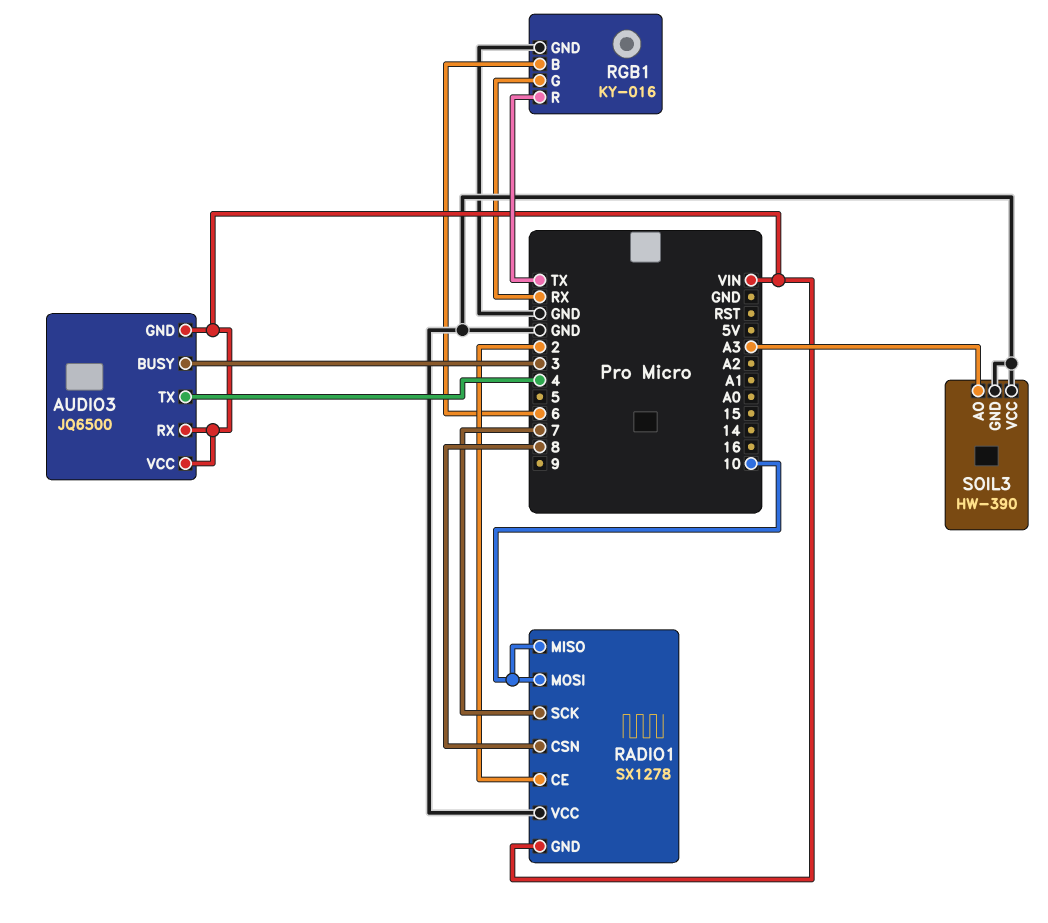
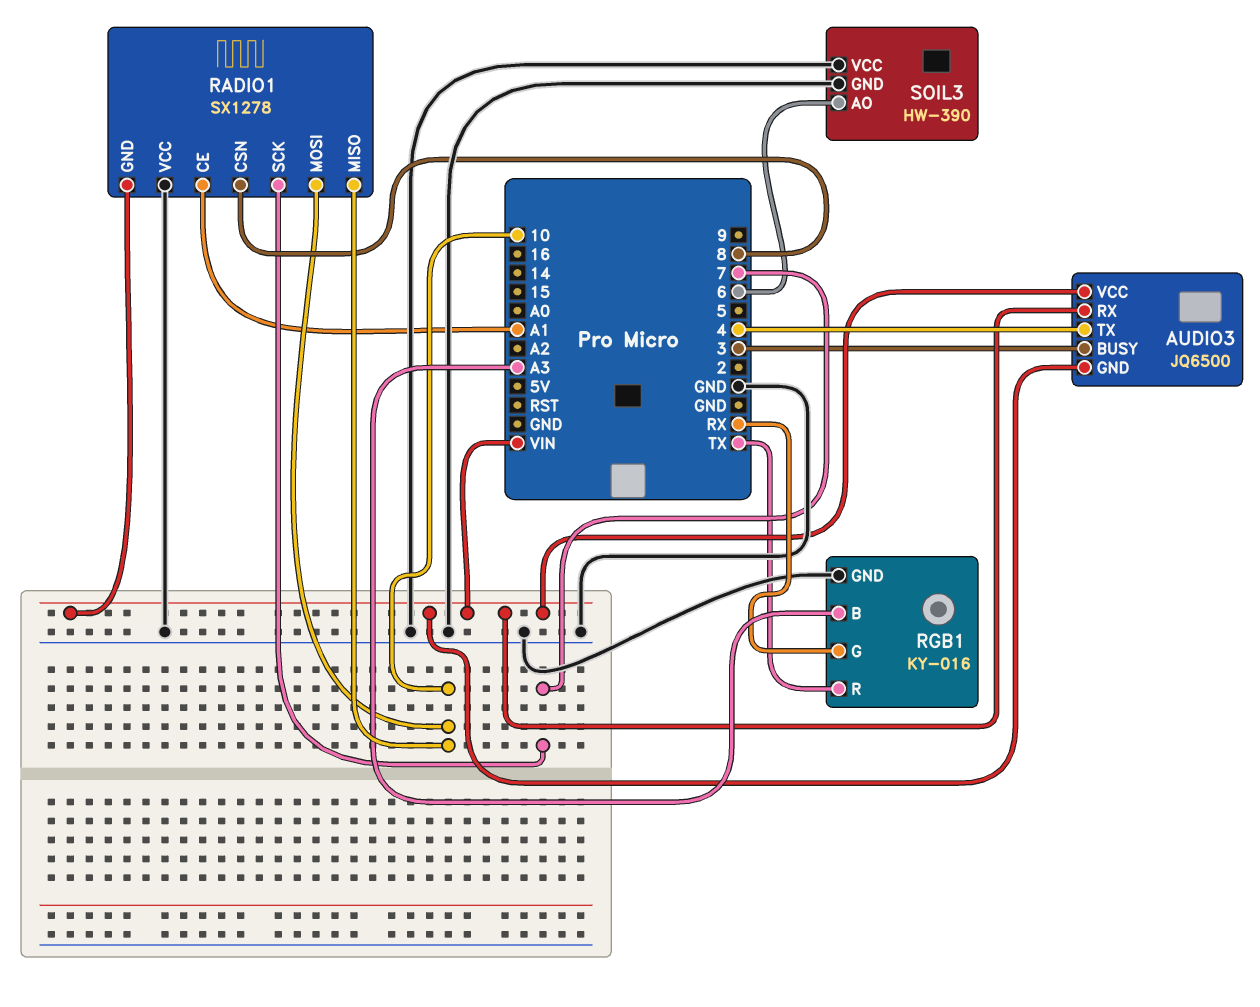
RADIO1 pin CE: 2 -> A1
RGB1 pin B: 6 -> A3
SOIL3 pin AO: A3 -> 6

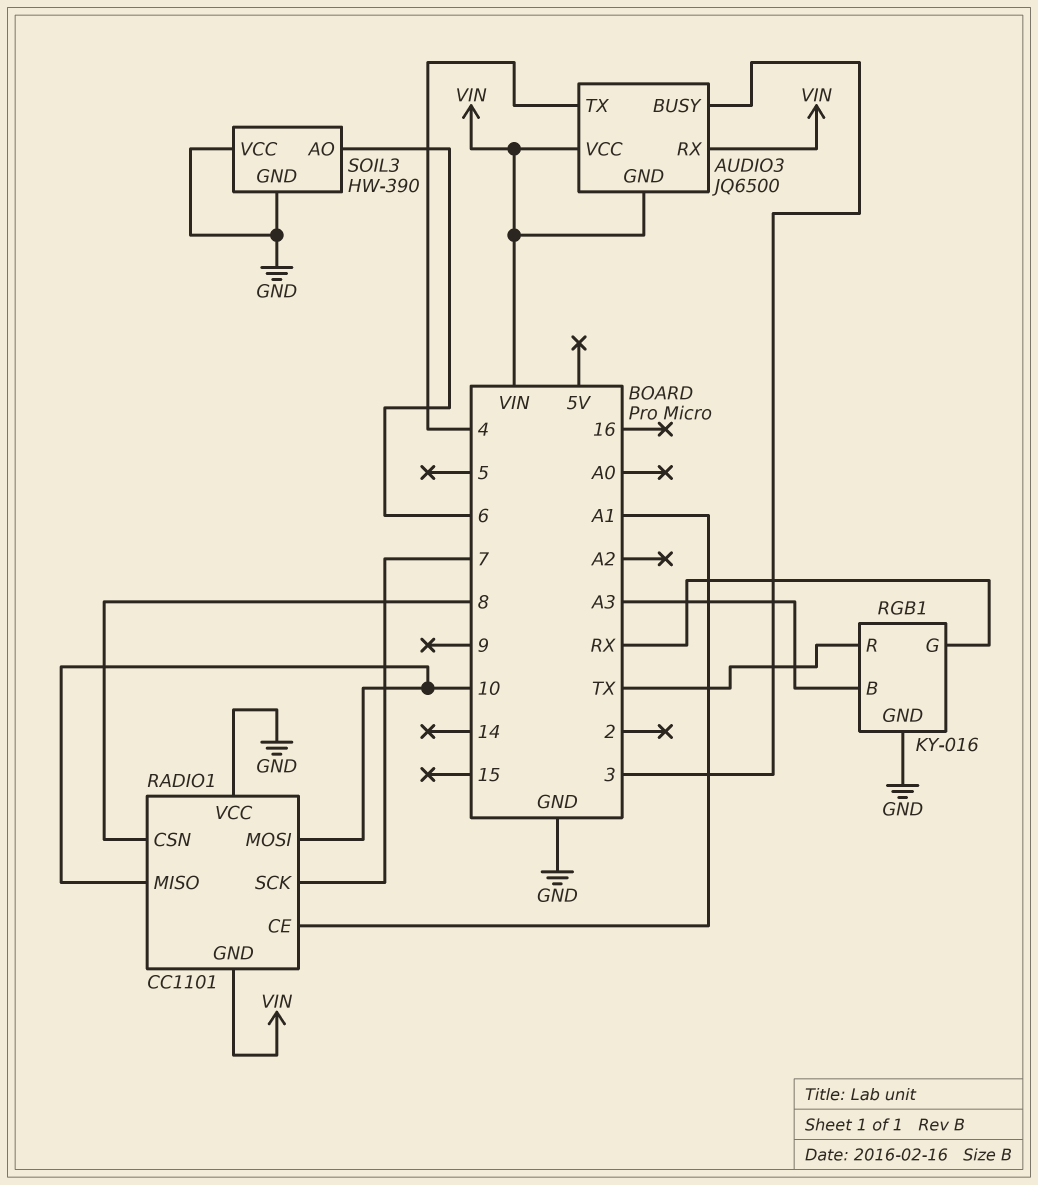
RADIO1: SX1278 -> CC1101

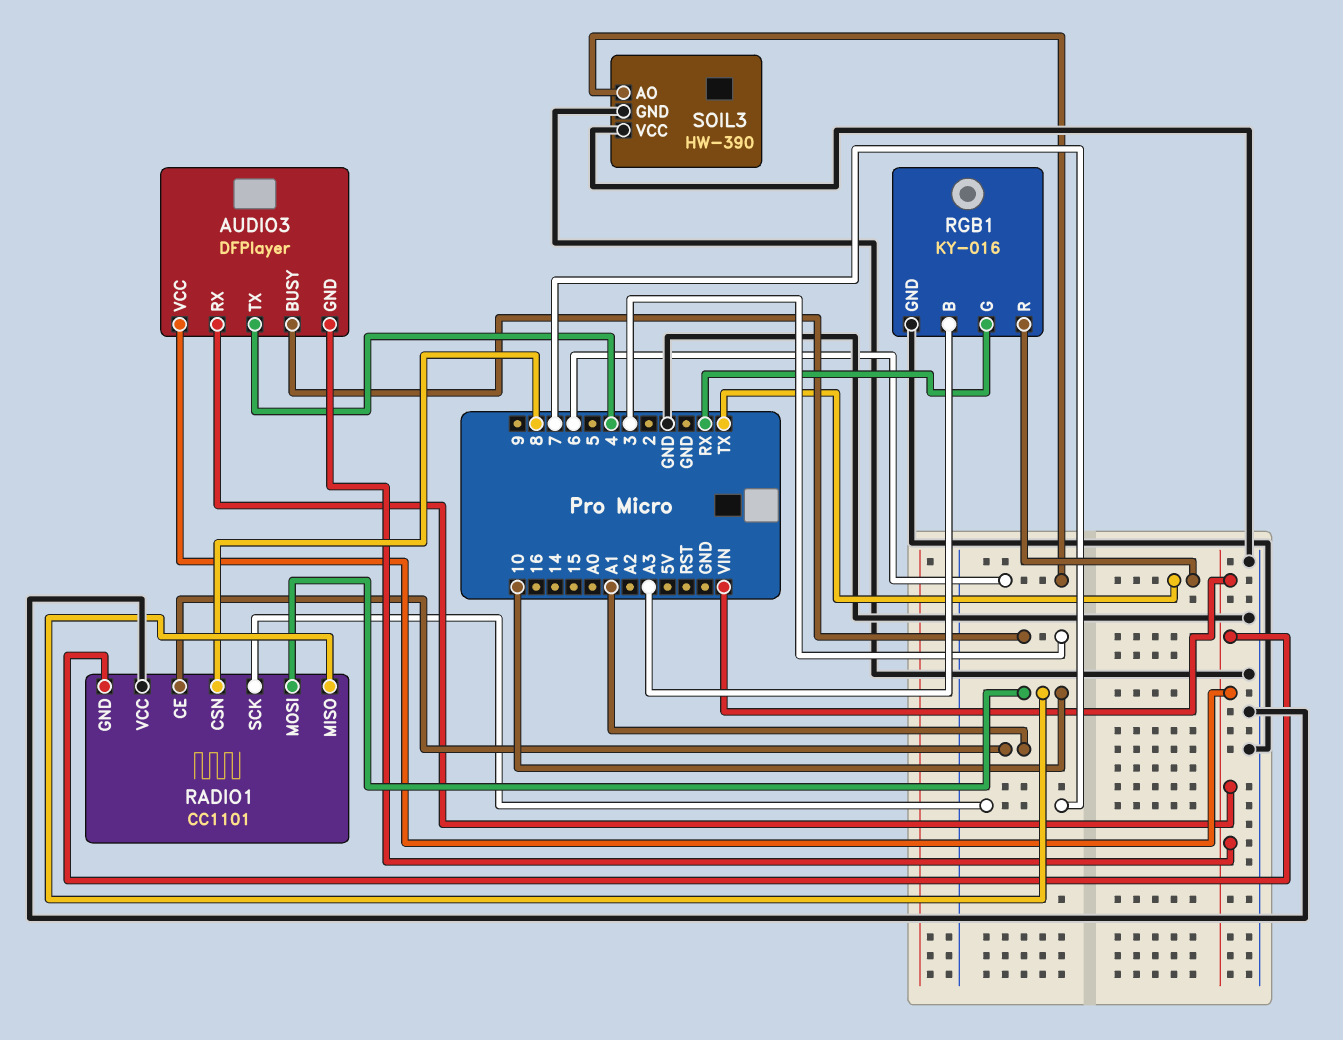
AUDIO3: JQ6500 -> DFPlayer

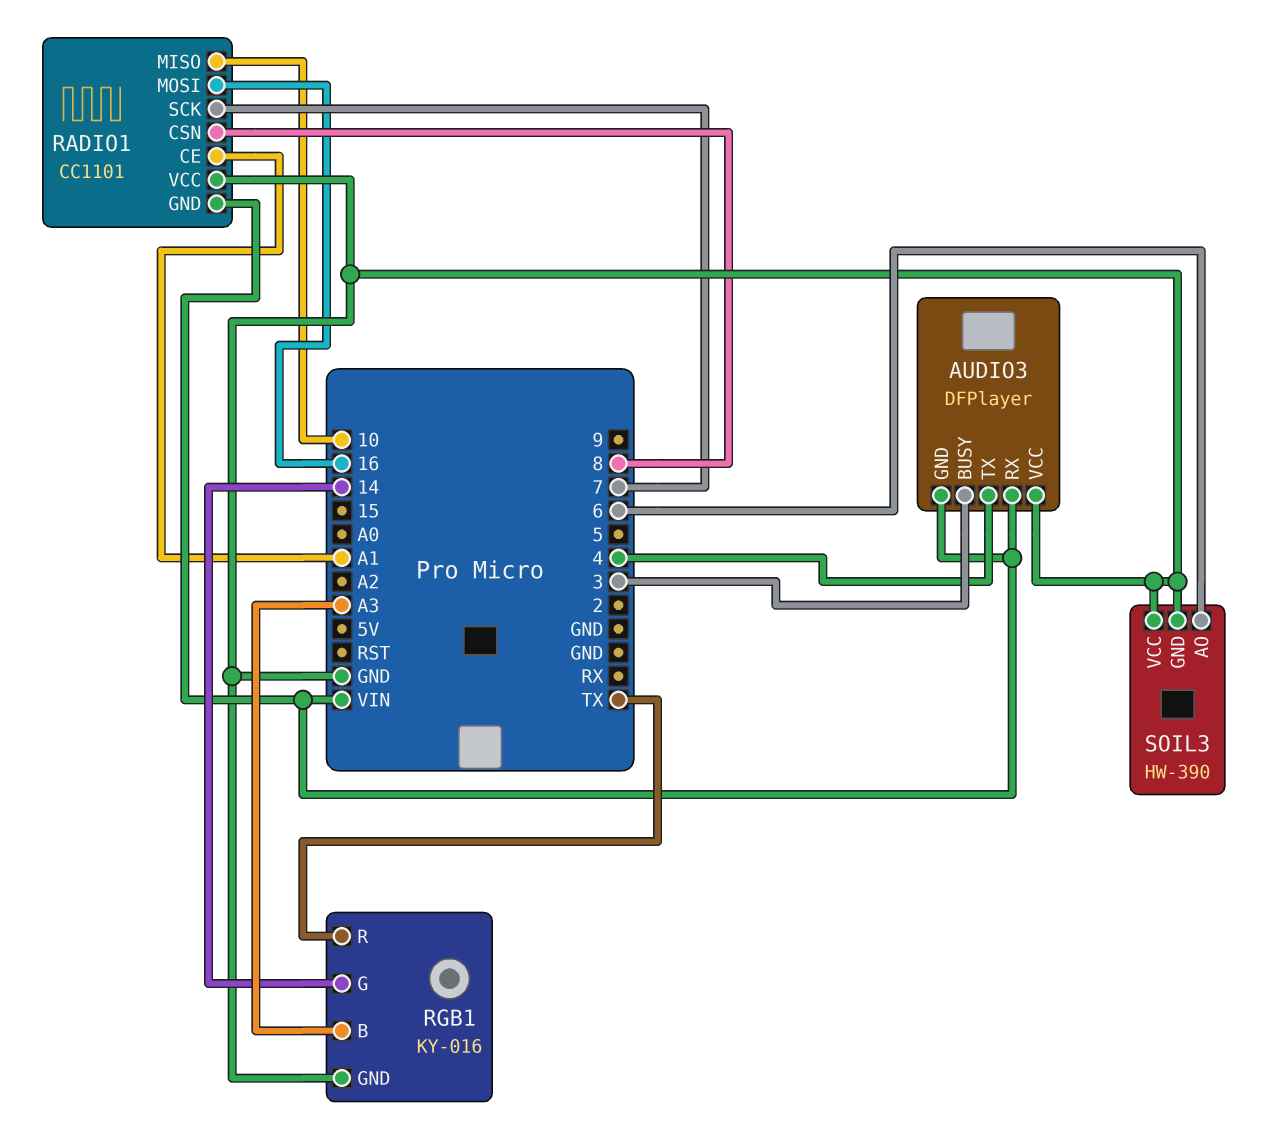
AUDIO3 pin VCC: VIN -> GND
RADIO1 pin MOSI: 10 -> 16
RGB1 pin G: RX -> 14

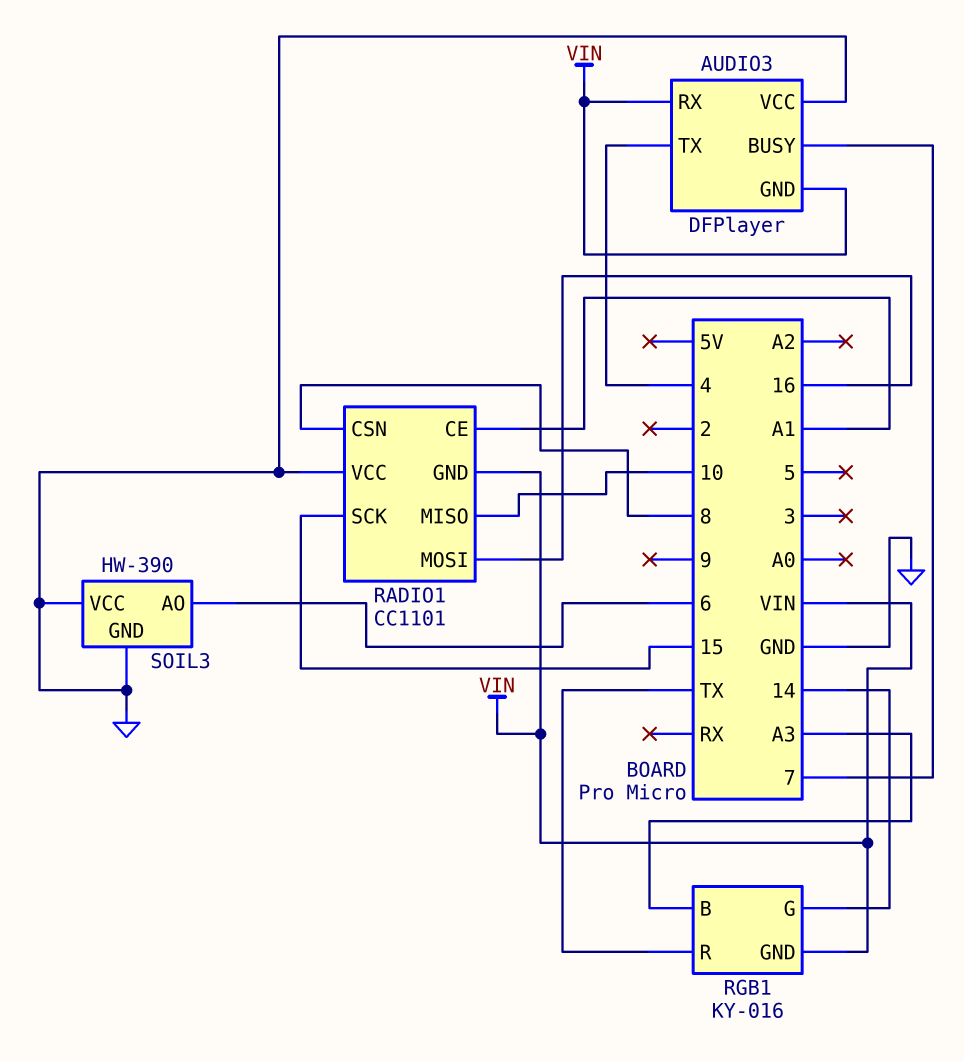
AUDIO3 pin BUSY: 3 -> 7
RADIO1 pin SCK: 7 -> 15
RGB1 pin GND: GND -> VIN

